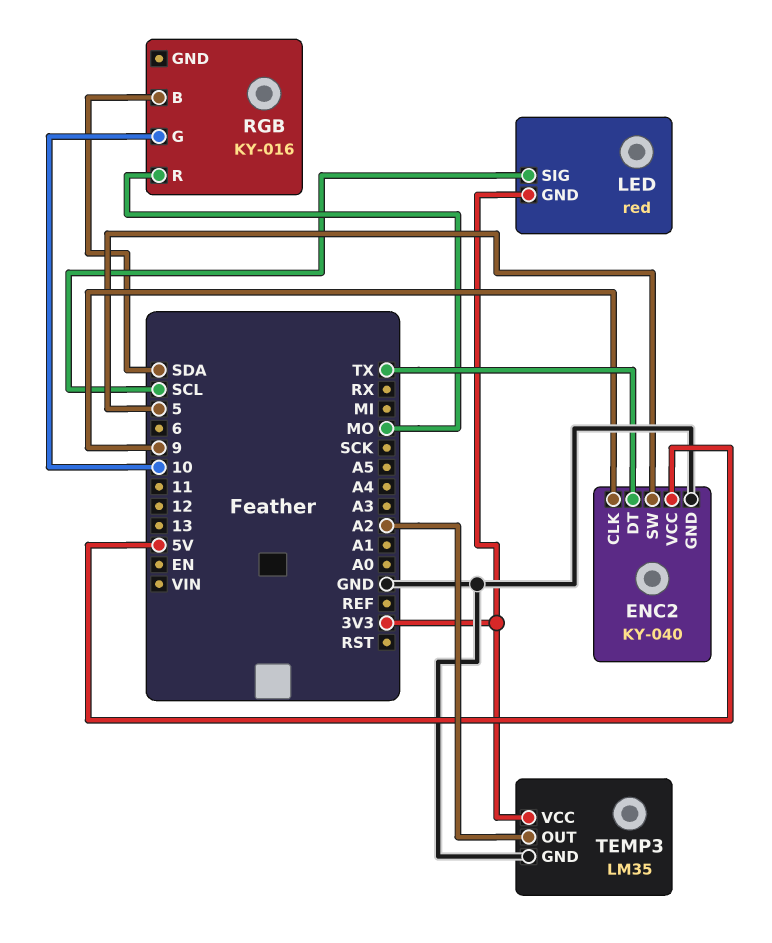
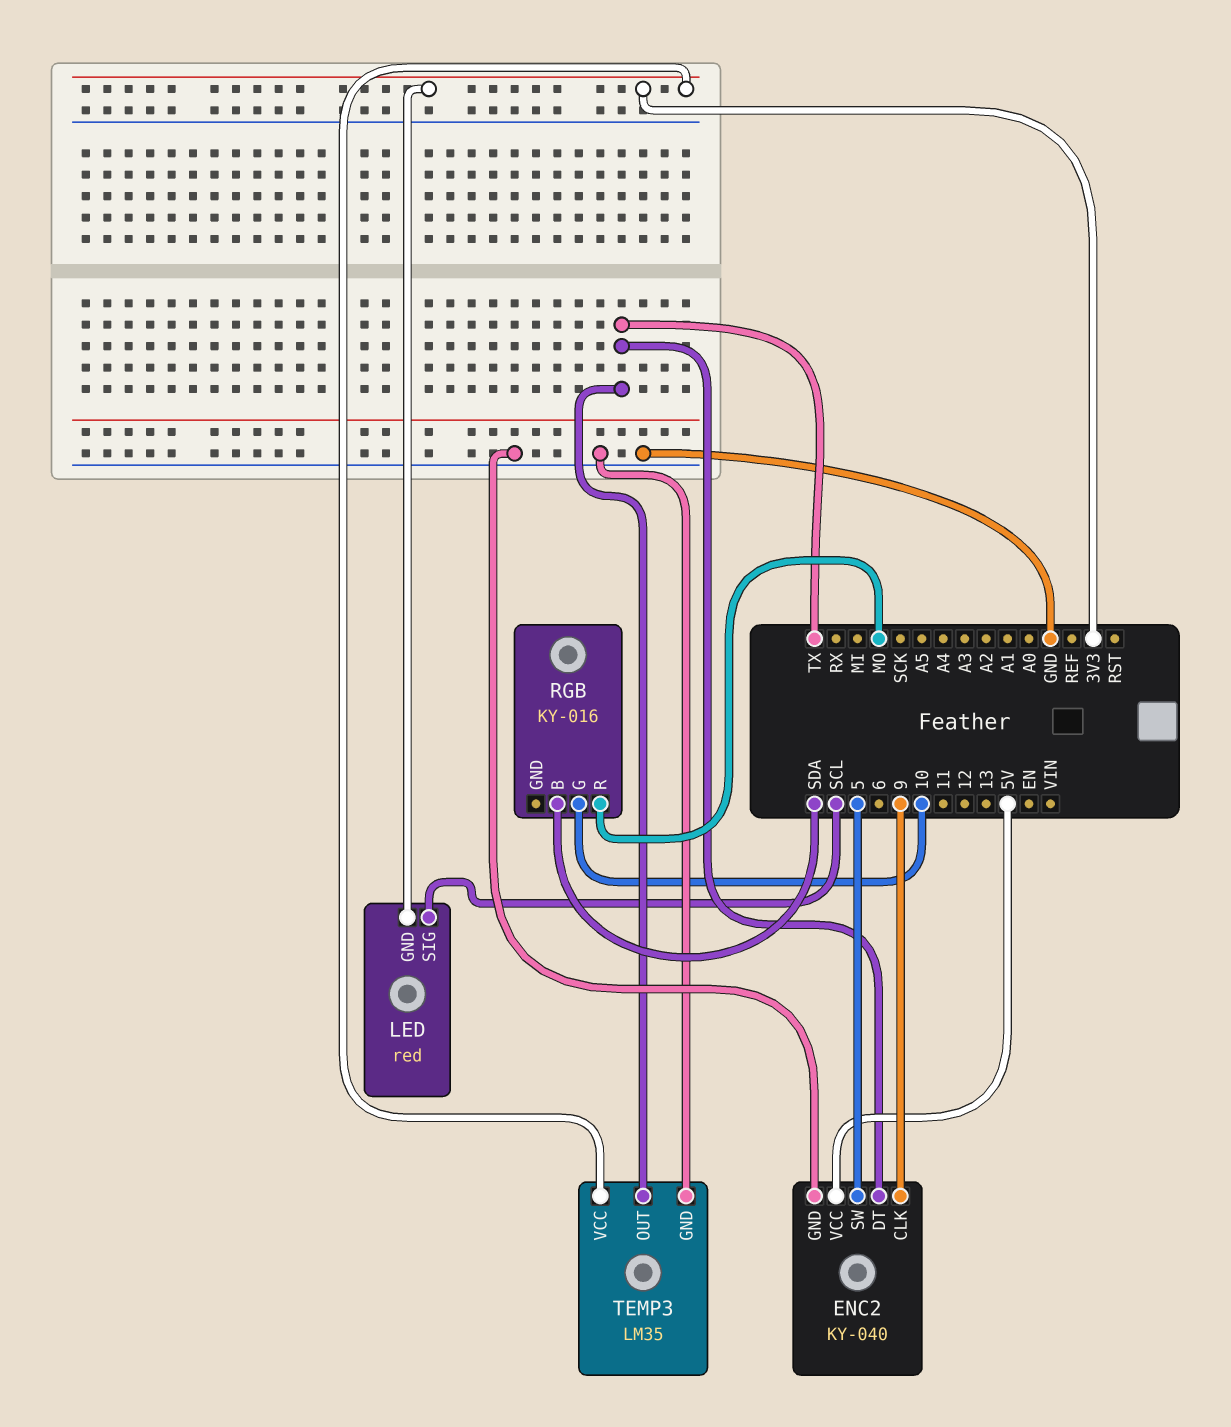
TEMP3 pin OUT: A2 -> TX

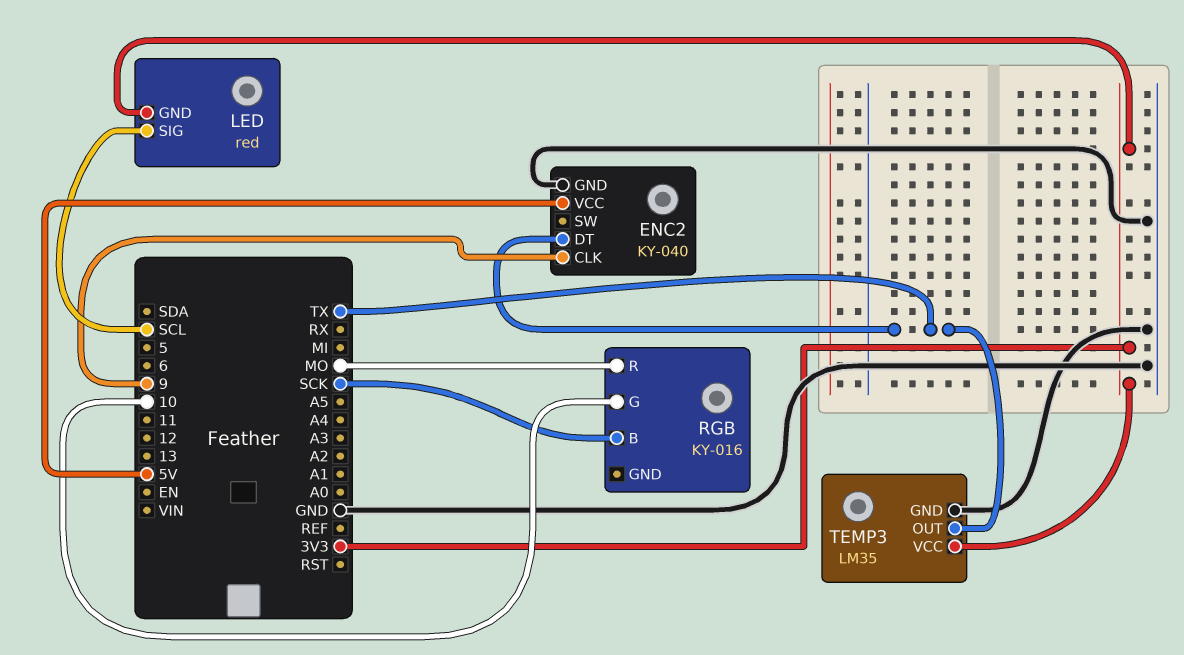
ENC2 pin SW: 5 -> none
RGB pin B: SDA -> SCK

